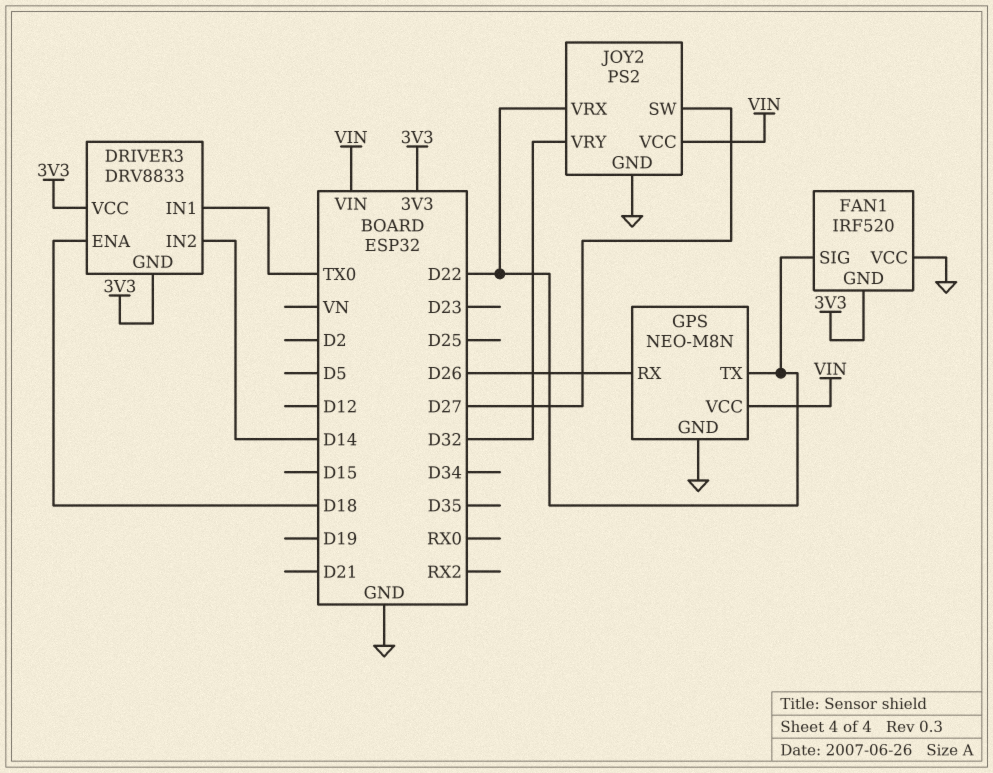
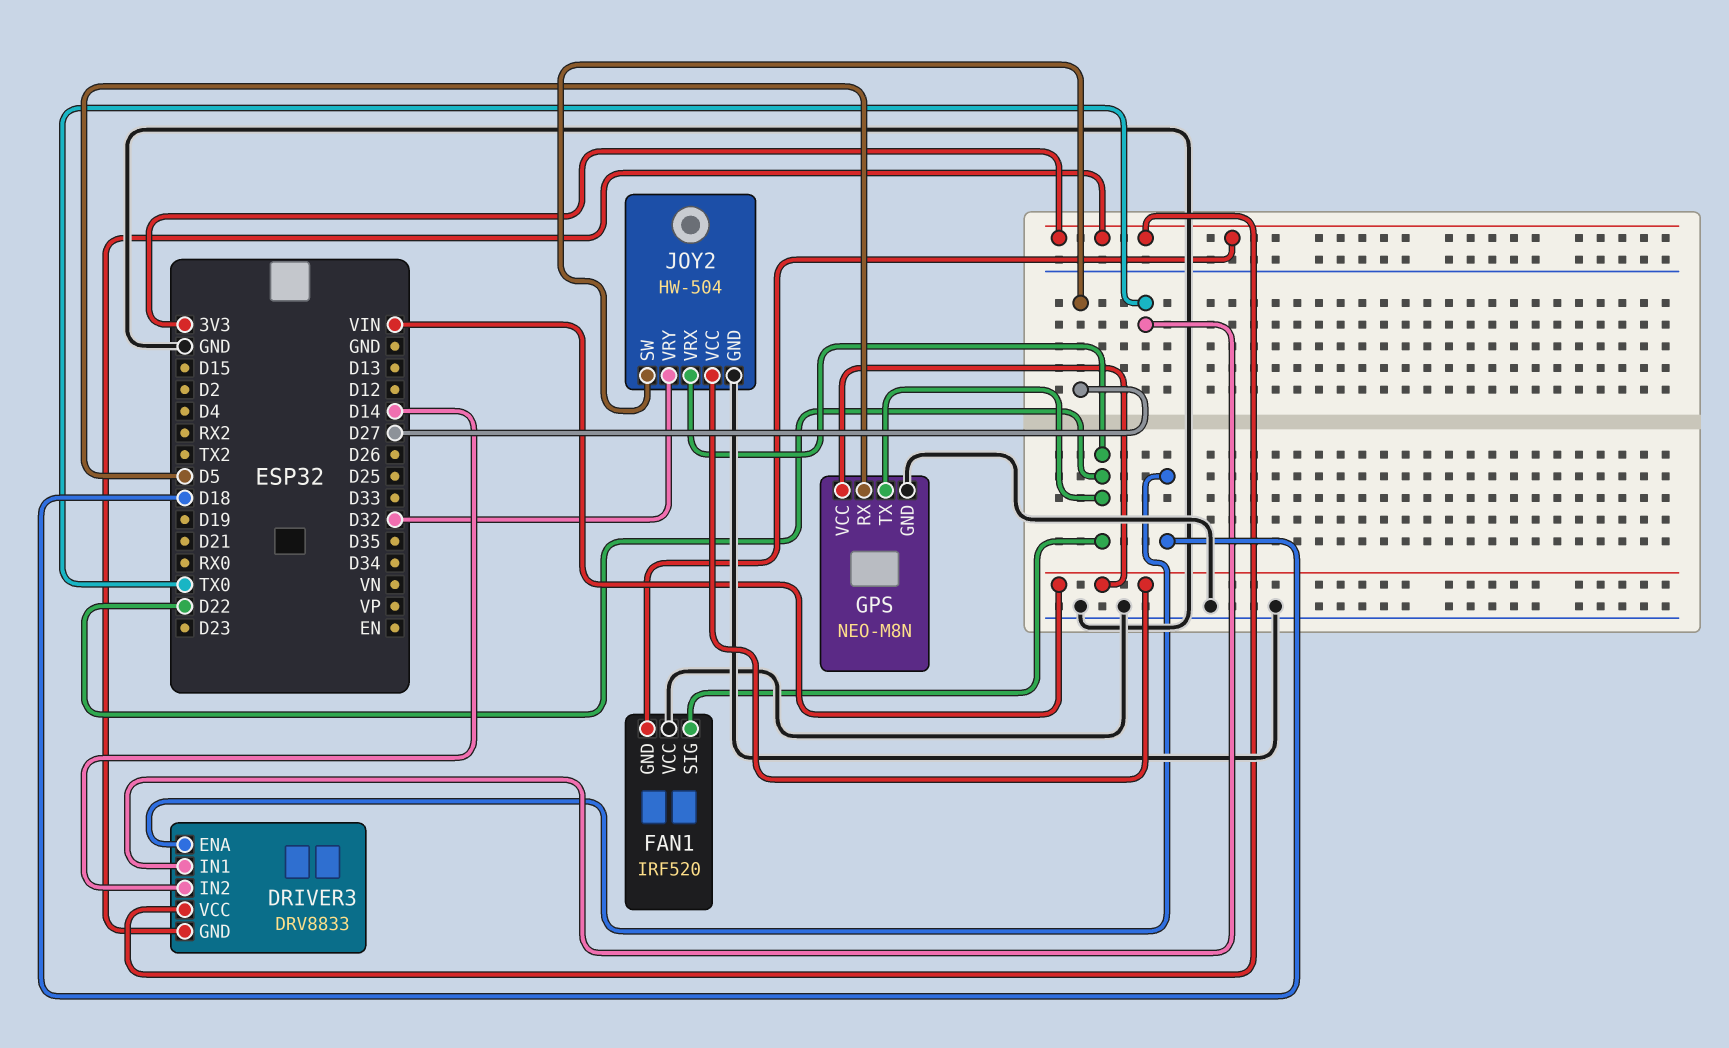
GPS pin RX: D26 -> D5
JOY2: PS2 -> HW-504

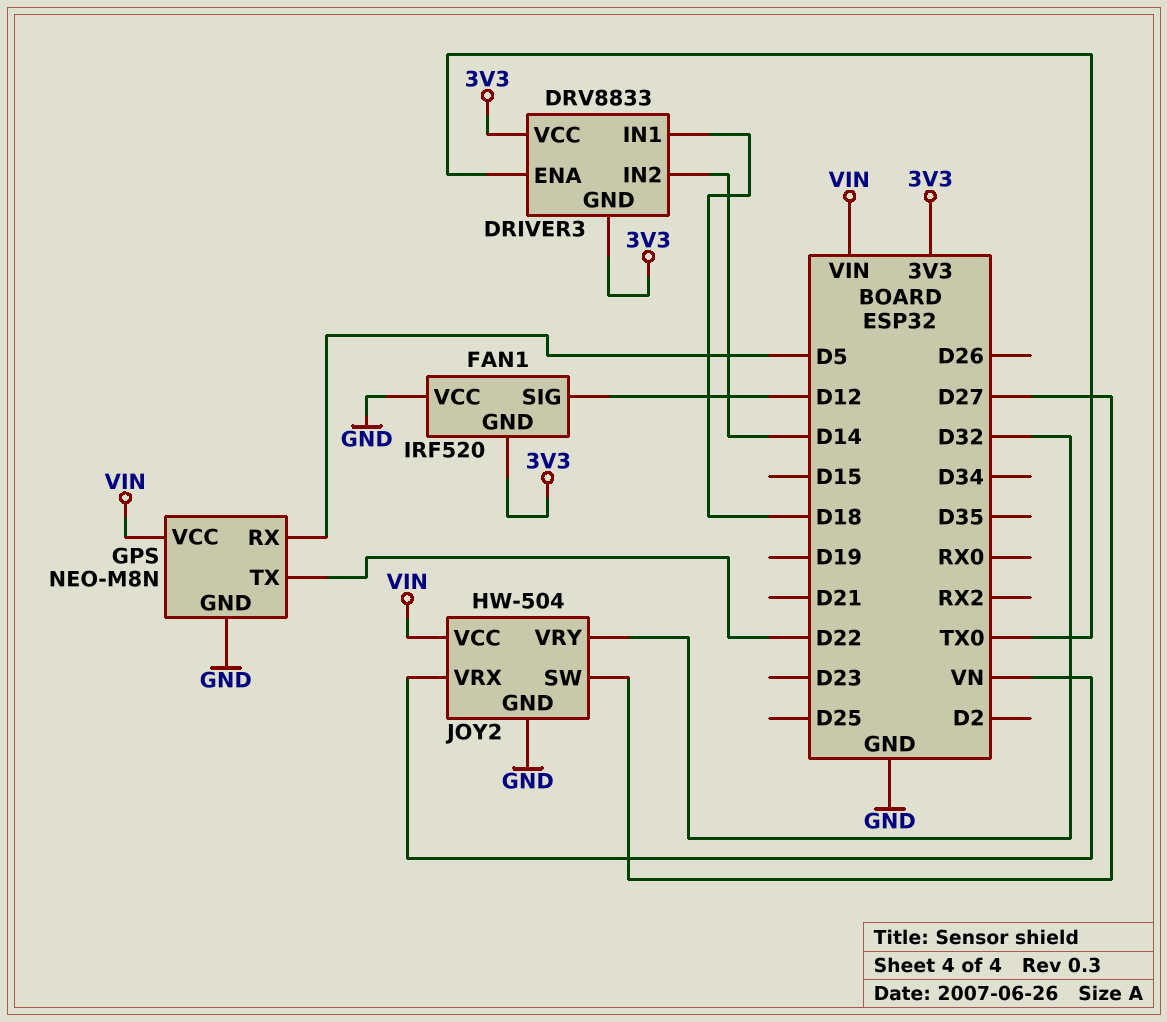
DRIVER3 pin ENA: D18 -> TX0
DRIVER3 pin IN1: TX0 -> D18
FAN1 pin SIG: D22 -> D12
JOY2 pin VRX: D22 -> VN

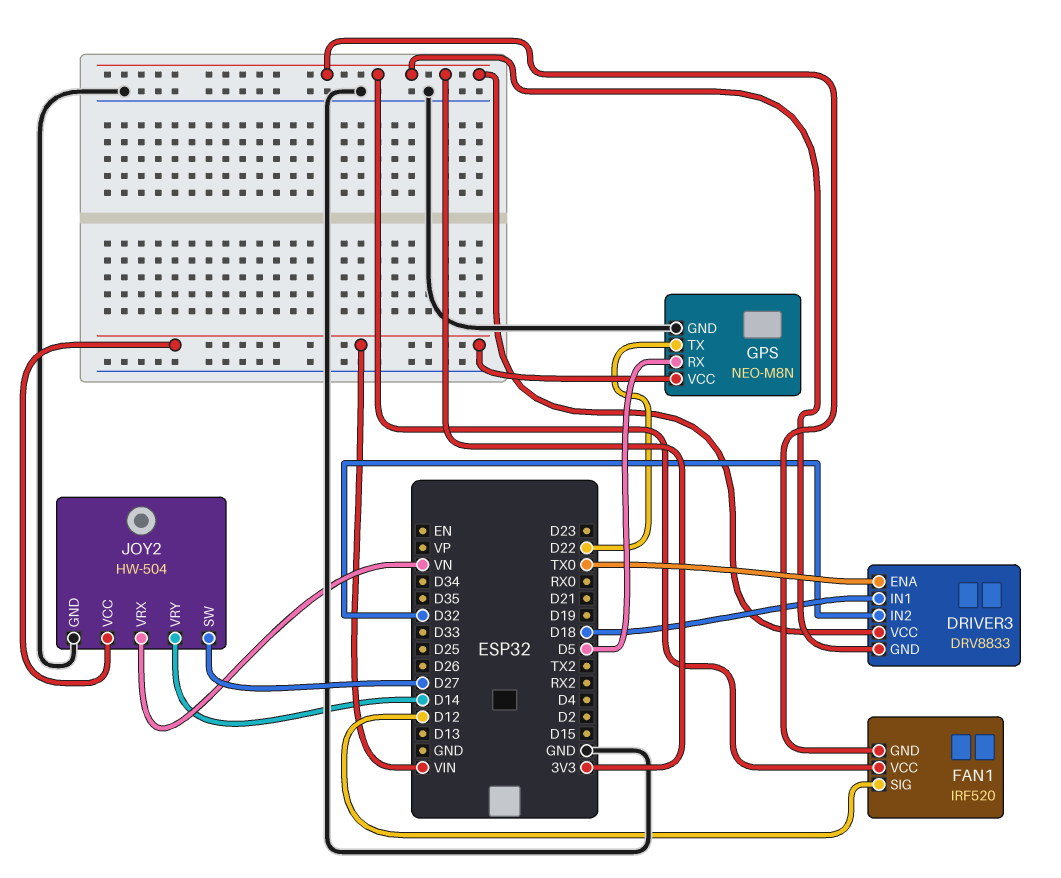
DRIVER3 pin IN2: D14 -> D32
FAN1 pin VCC: GND -> 3V3
JOY2 pin VRY: D32 -> D14

